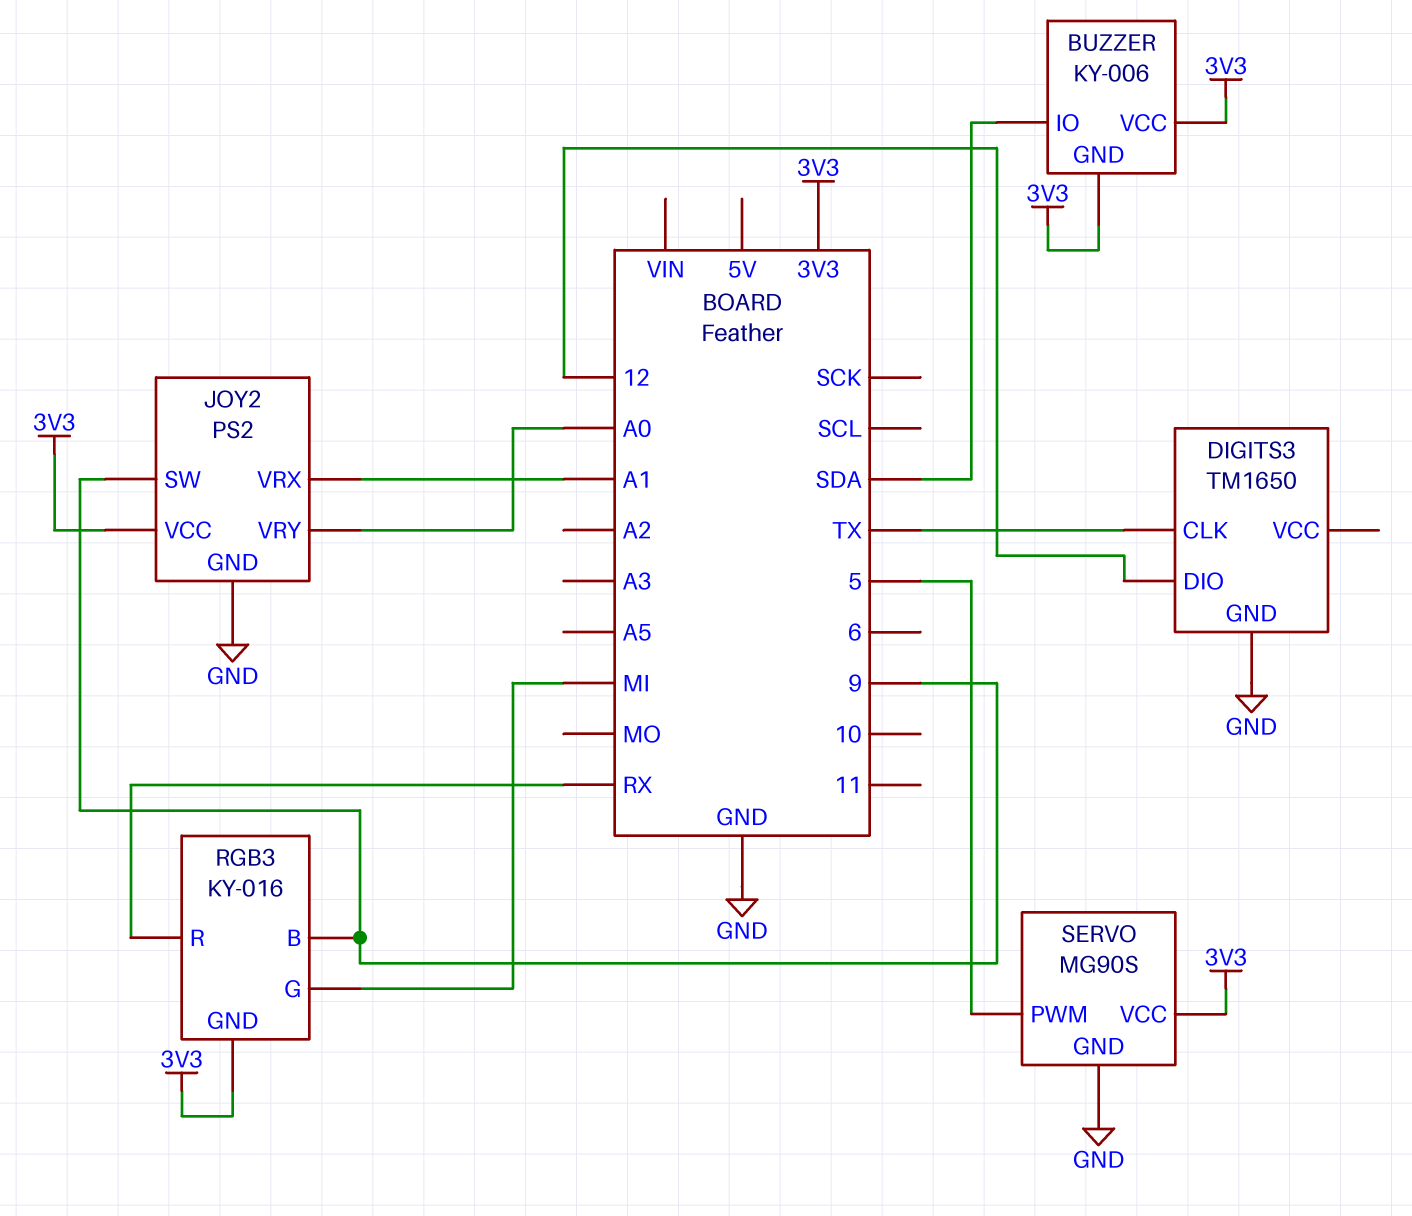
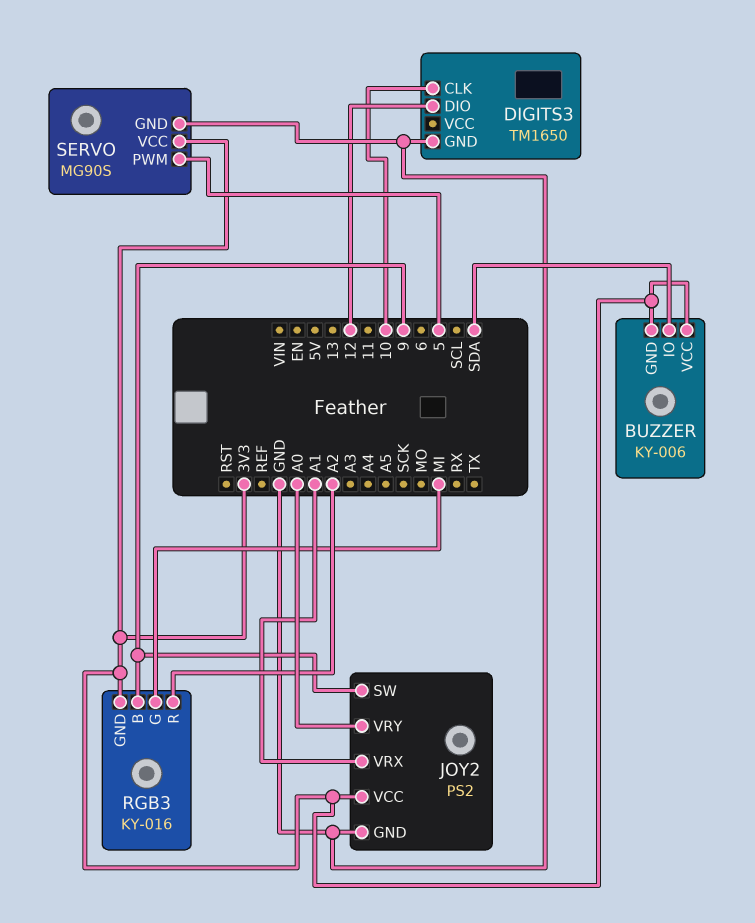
DIGITS3 pin CLK: TX -> 10
RGB3 pin R: RX -> A2

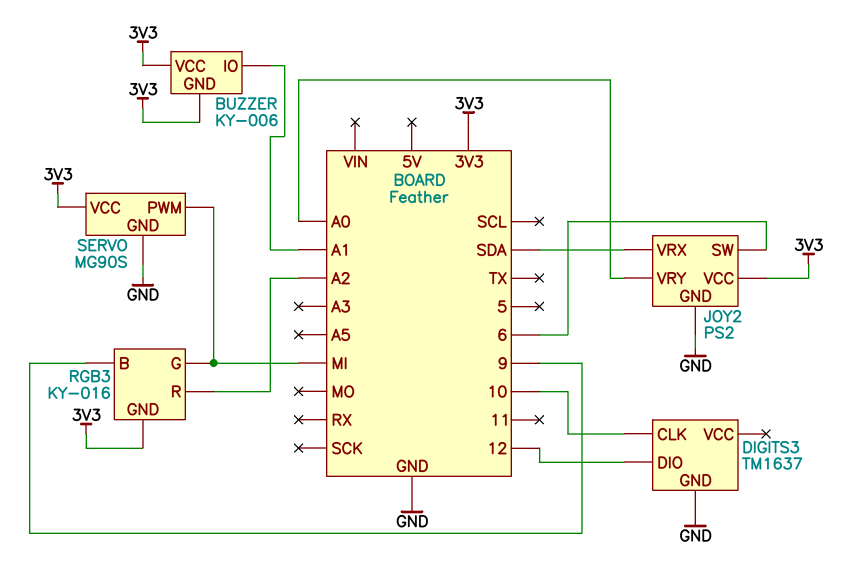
BUZZER pin IO: SDA -> A1
DIGITS3: TM1650 -> TM1637
JOY2 pin SW: 9 -> 6
JOY2 pin VRX: A1 -> SDA
SERVO pin PWM: 5 -> MI

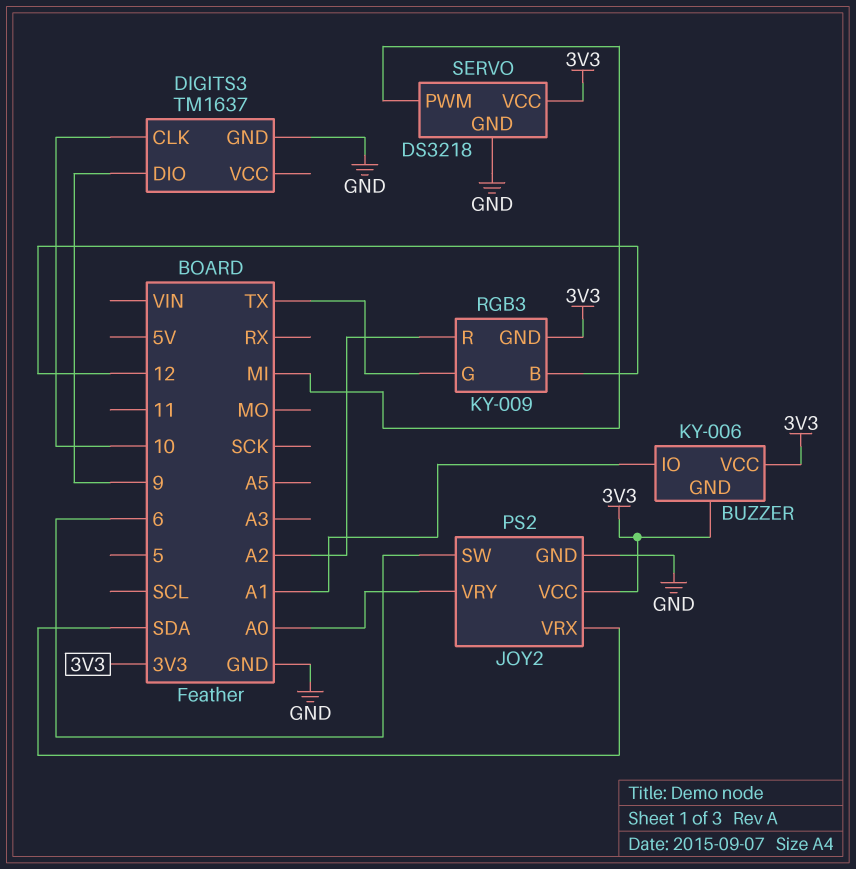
DIGITS3 pin DIO: 12 -> 9
RGB3: KY-016 -> KY-009
RGB3 pin B: 9 -> 12
RGB3 pin G: MI -> TX
SERVO: MG90S -> DS3218

